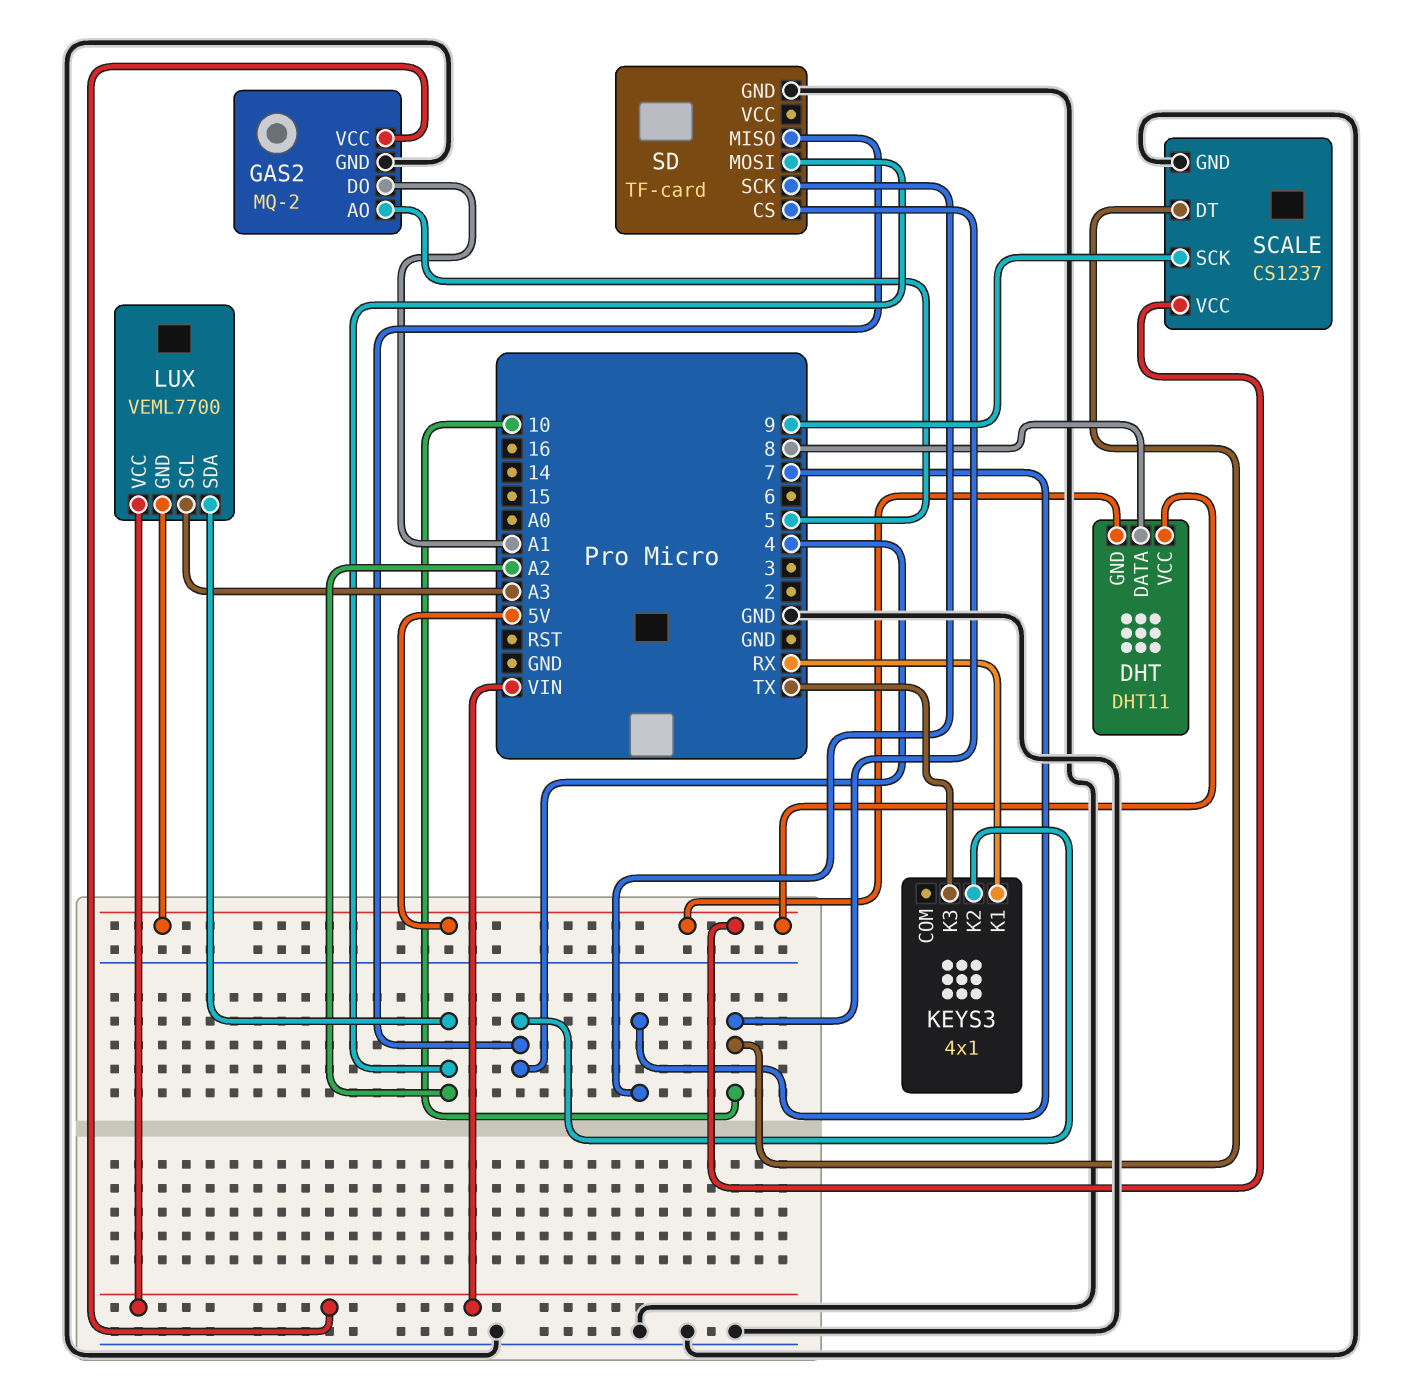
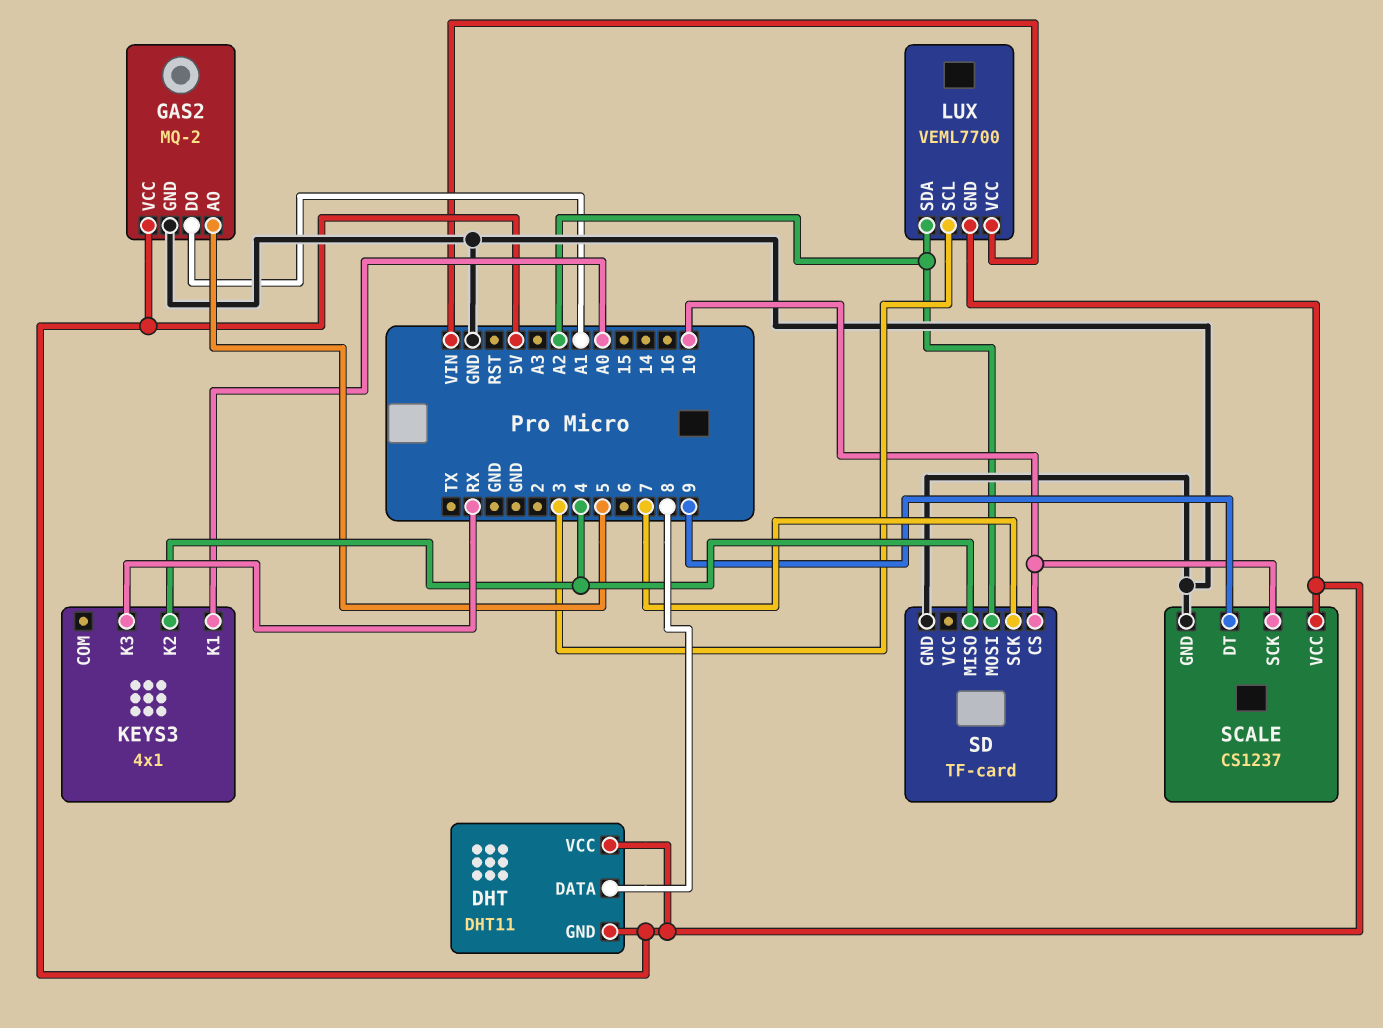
GAS2 pin VCC: VIN -> 5V
KEYS3 pin K1: RX -> A0
KEYS3 pin K3: TX -> RX
LUX pin SCL: A3 -> 3
SCALE pin DT: 10 -> 9
SCALE pin SCK: 9 -> 10

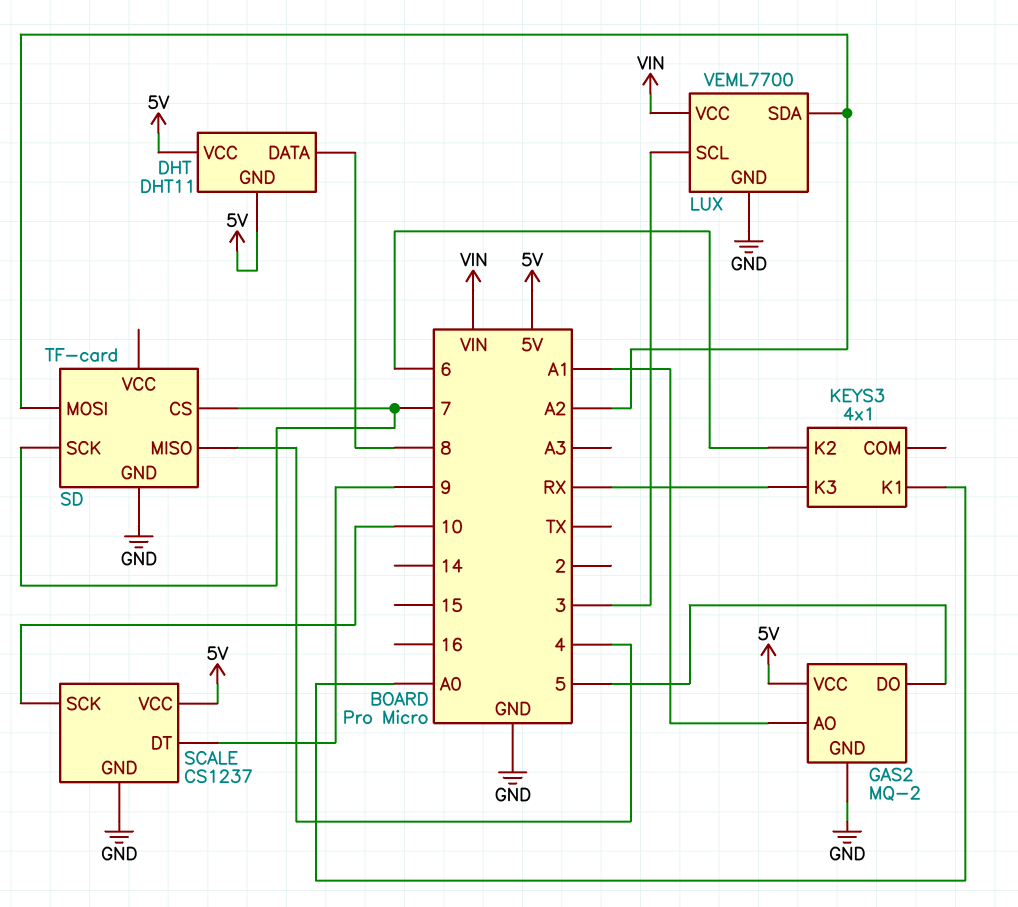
GAS2 pin AO: 5 -> A1
GAS2 pin DO: A1 -> 5
KEYS3 pin K2: 4 -> 6
LUX pin GND: 5V -> GND
SD pin CS: 10 -> 7

